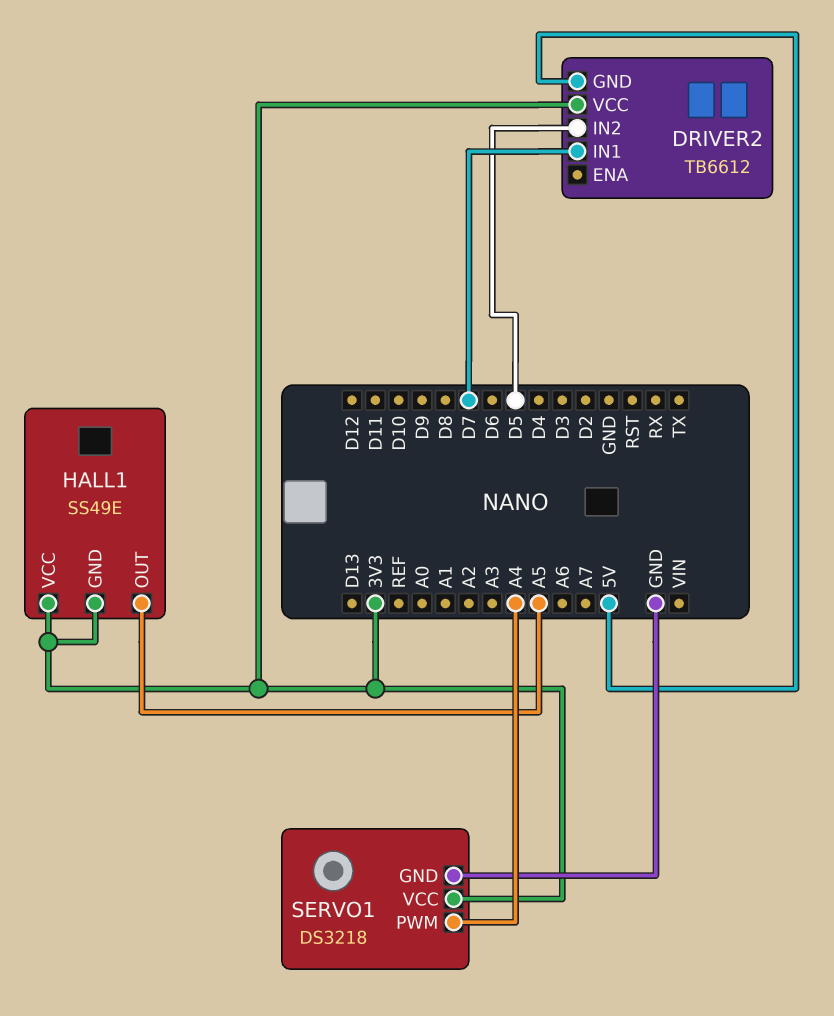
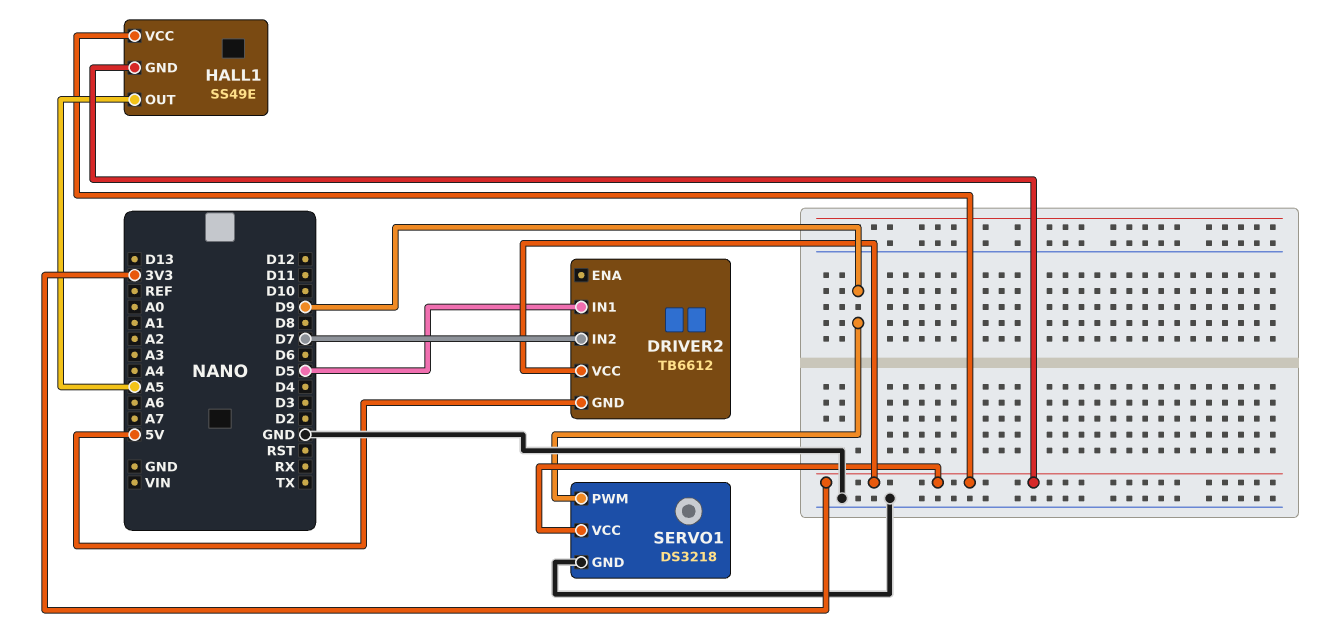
DRIVER2 pin IN1: D7 -> D5
DRIVER2 pin IN2: D5 -> D7
SERVO1 pin PWM: A4 -> D9

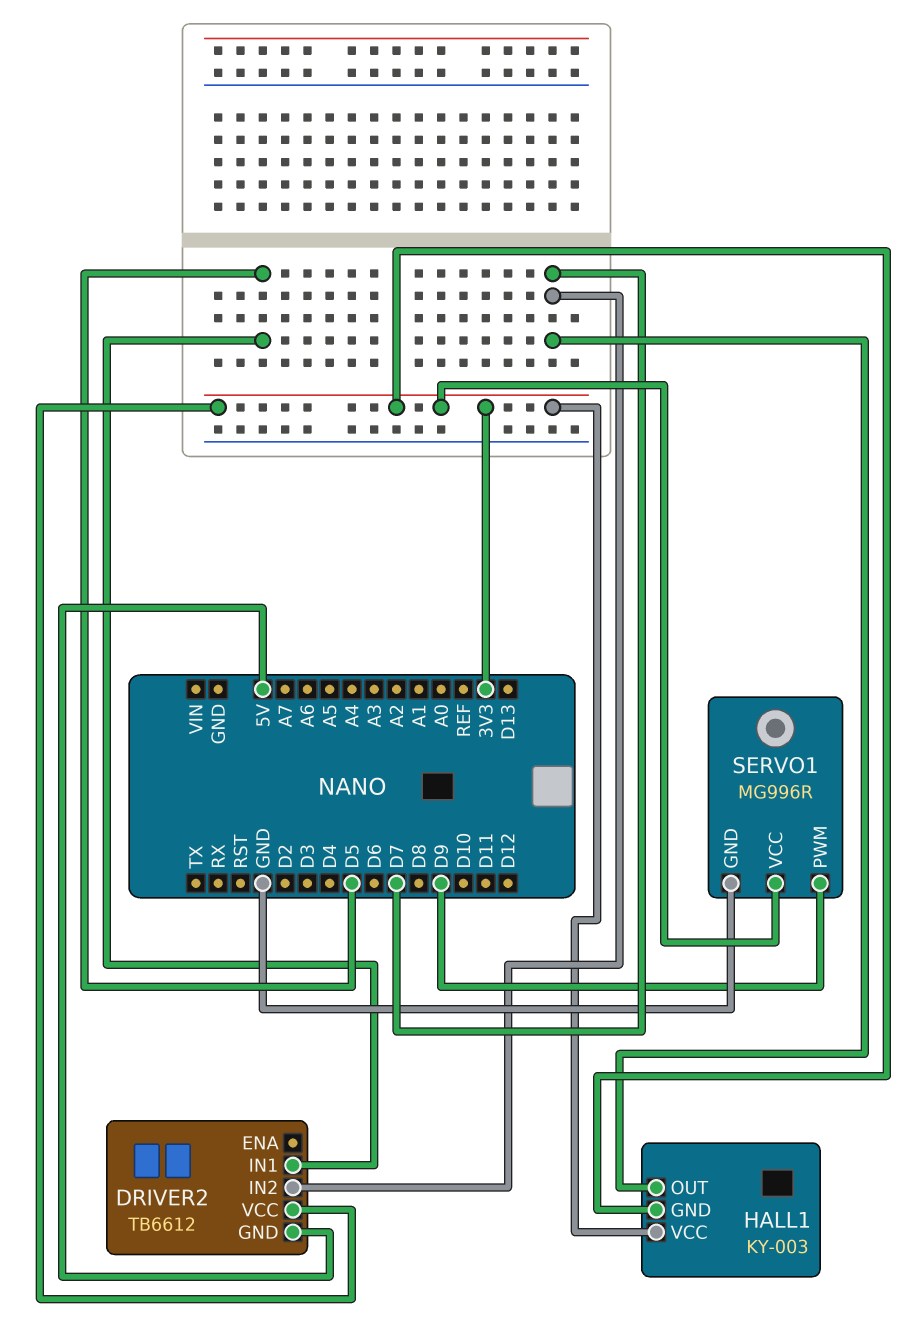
HALL1: SS49E -> KY-003
HALL1 pin OUT: A5 -> D7
SERVO1: DS3218 -> MG996R

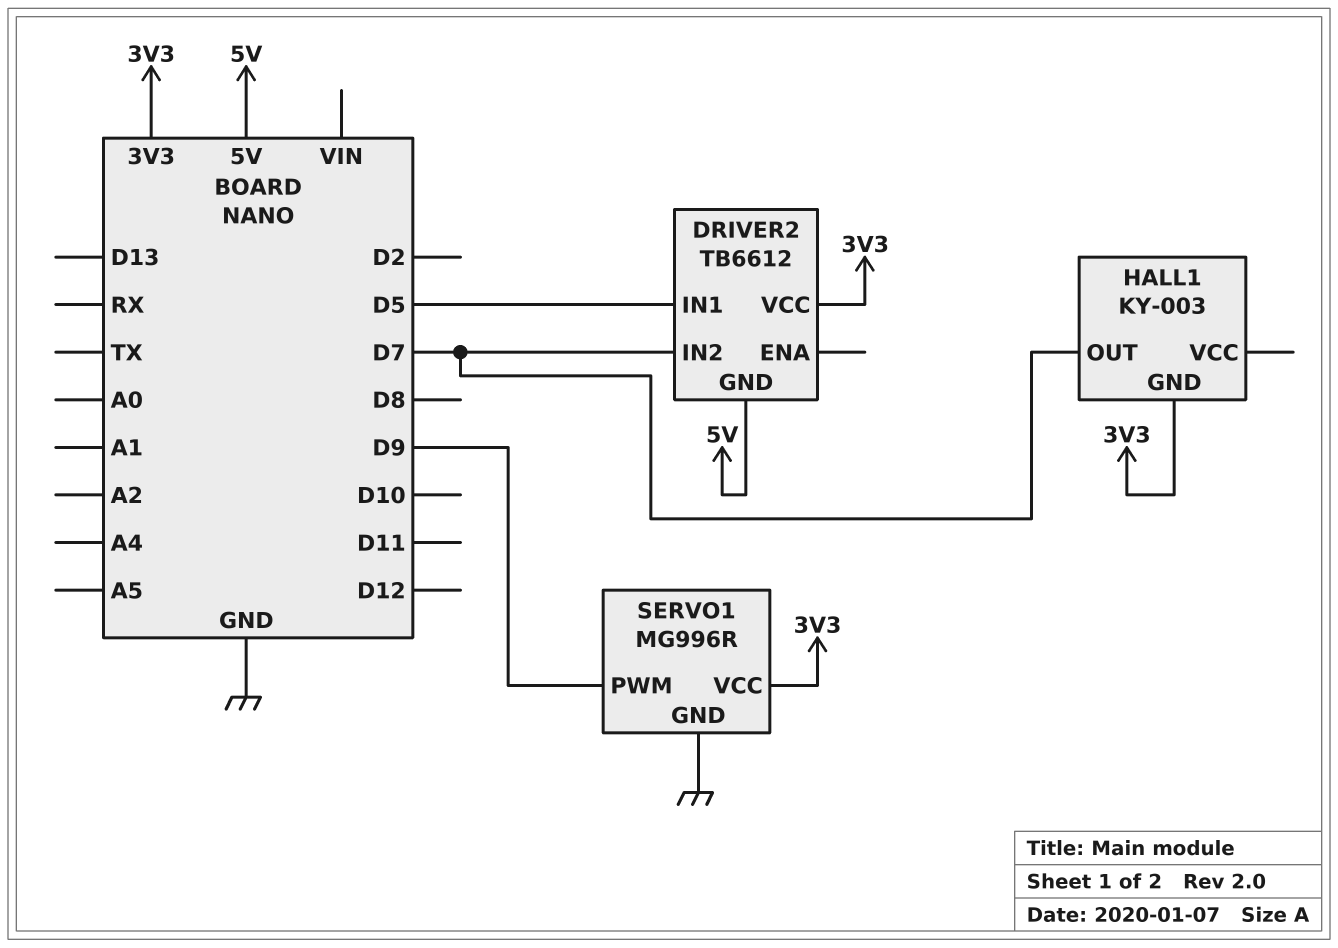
HALL1 pin VCC: 3V3 -> none

